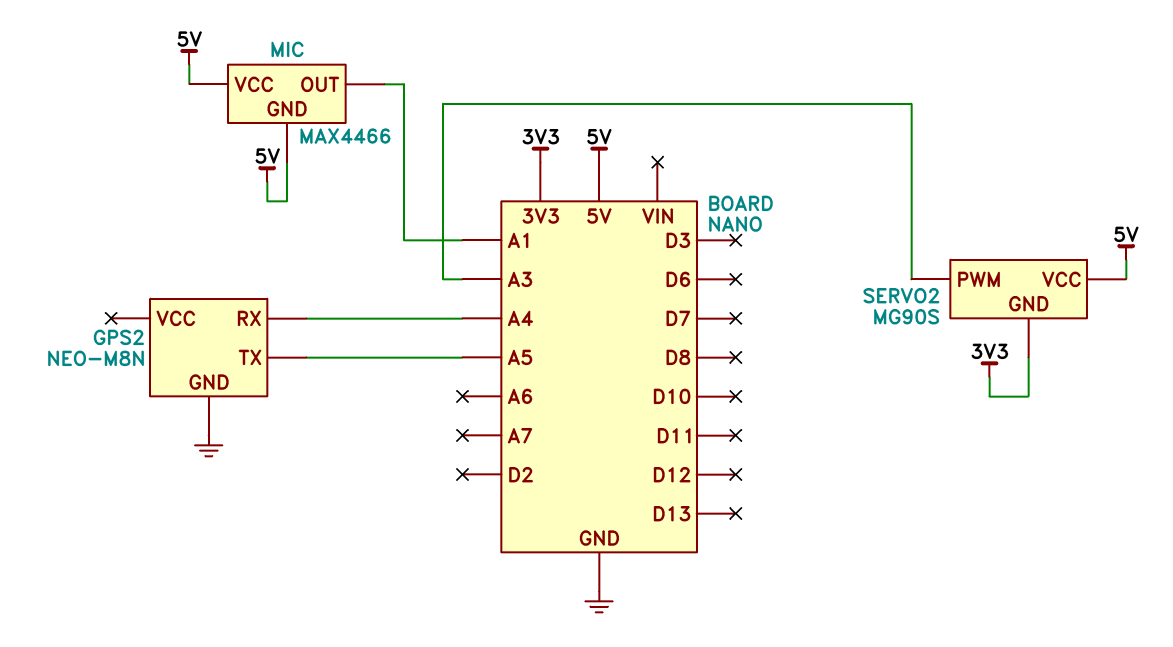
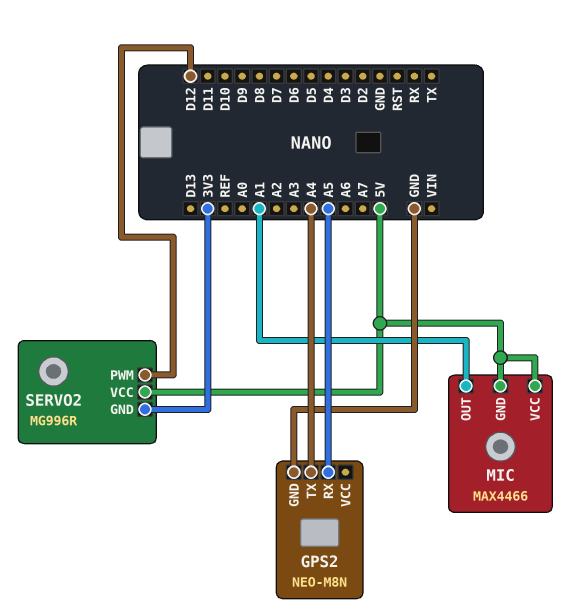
GPS2 pin RX: A4 -> A5
GPS2 pin TX: A5 -> A4
SERVO2: MG90S -> MG996R
SERVO2 pin PWM: A3 -> D12

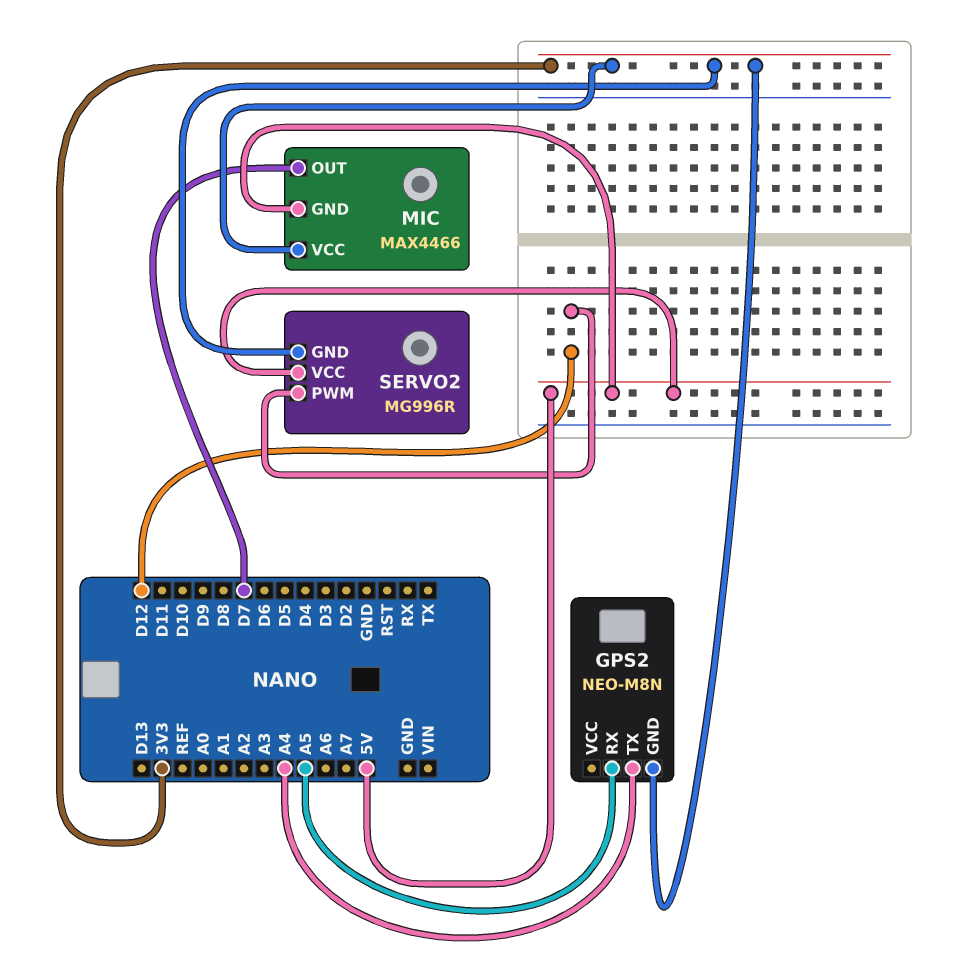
GPS2 pin GND: GND -> 3V3
MIC pin OUT: A1 -> D7
MIC pin VCC: 5V -> 3V3

